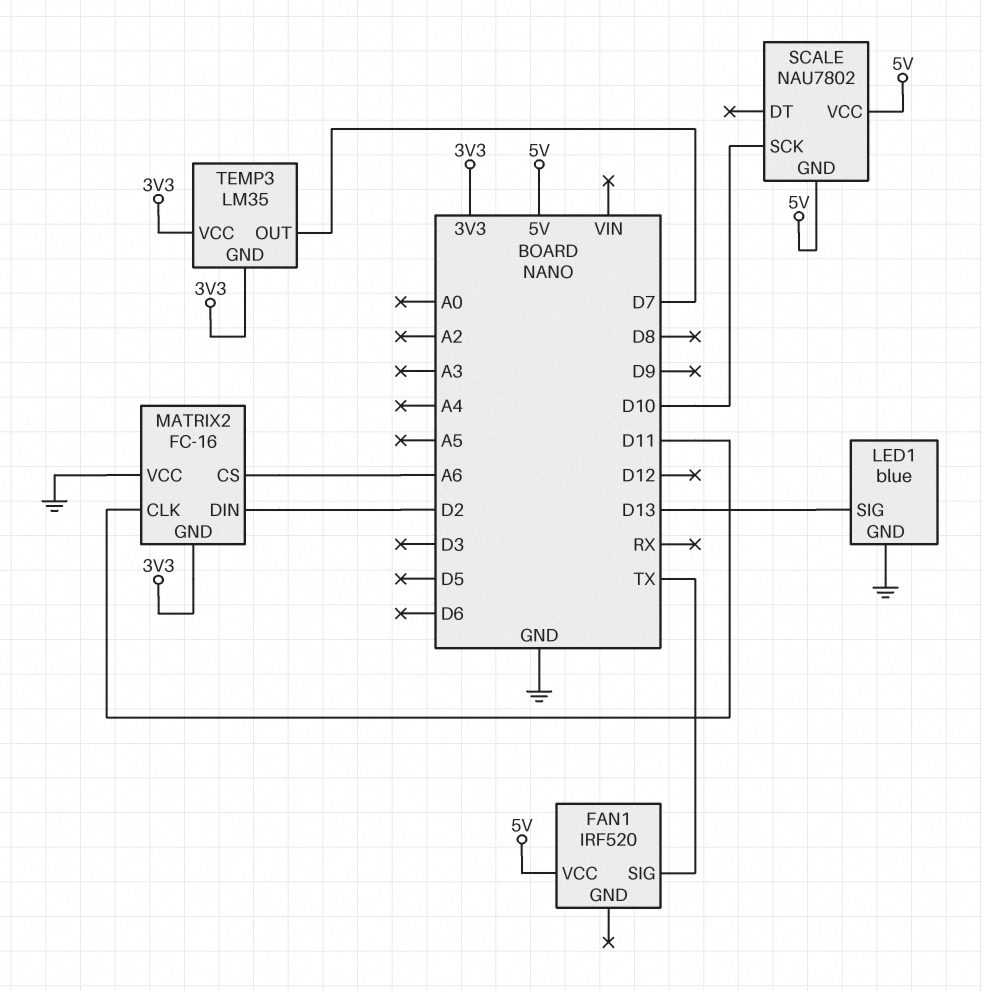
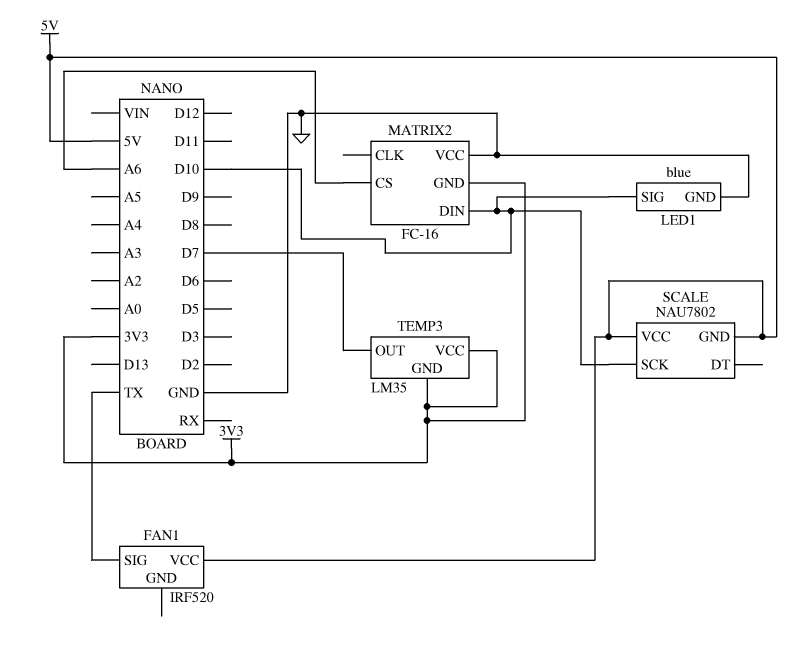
LED1 pin SIG: D13 -> D10
MATRIX2 pin CLK: D11 -> none
MATRIX2 pin DIN: D2 -> D10

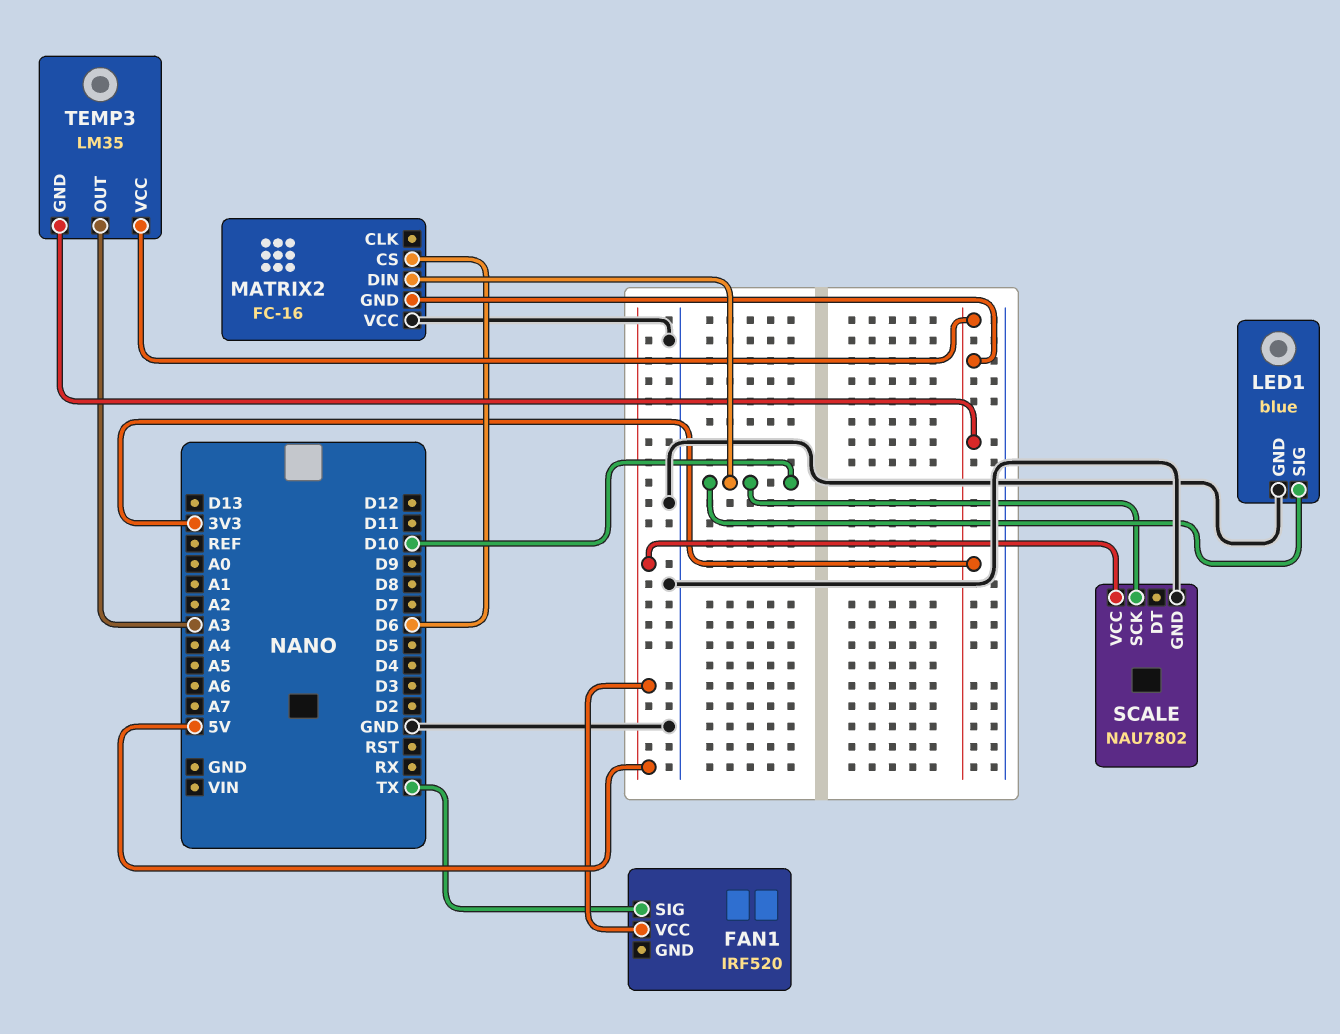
MATRIX2 pin CS: A6 -> D6
SCALE pin GND: 5V -> GND
TEMP3 pin OUT: D7 -> A3

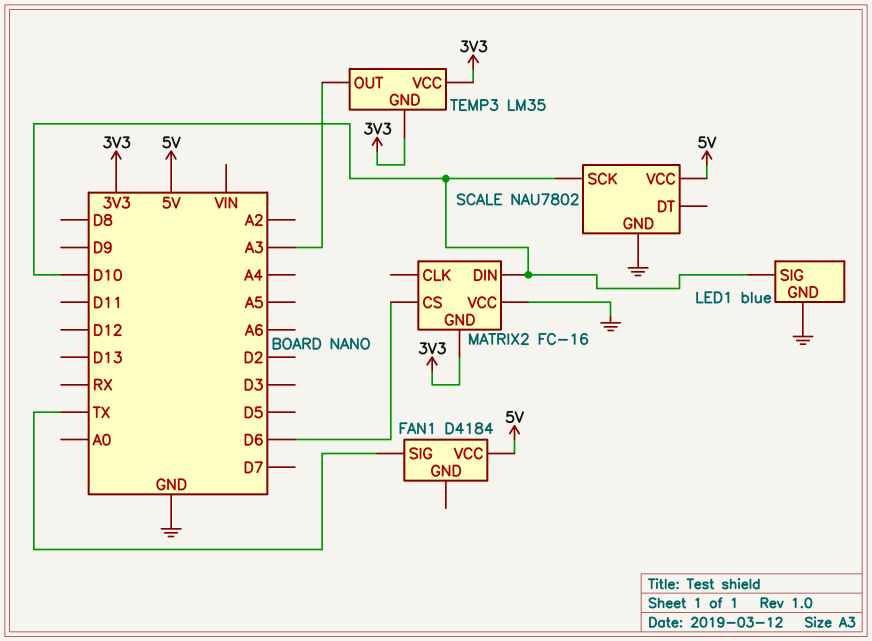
FAN1: IRF520 -> D4184

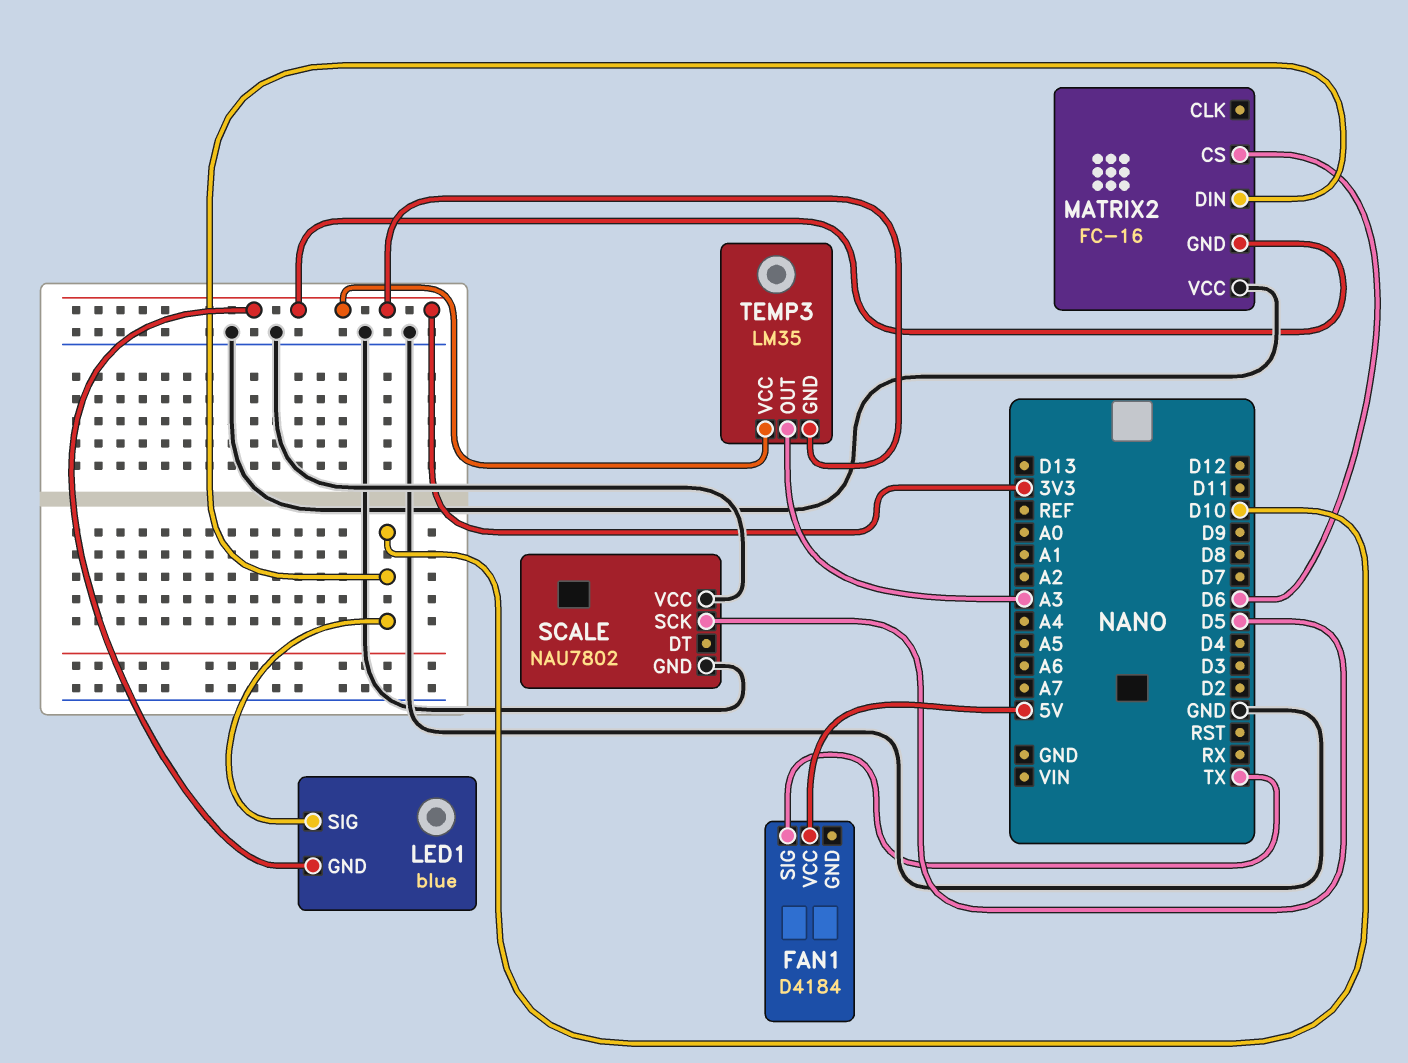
LED1 pin GND: GND -> 3V3
SCALE pin SCK: D10 -> D5
SCALE pin VCC: 5V -> GND

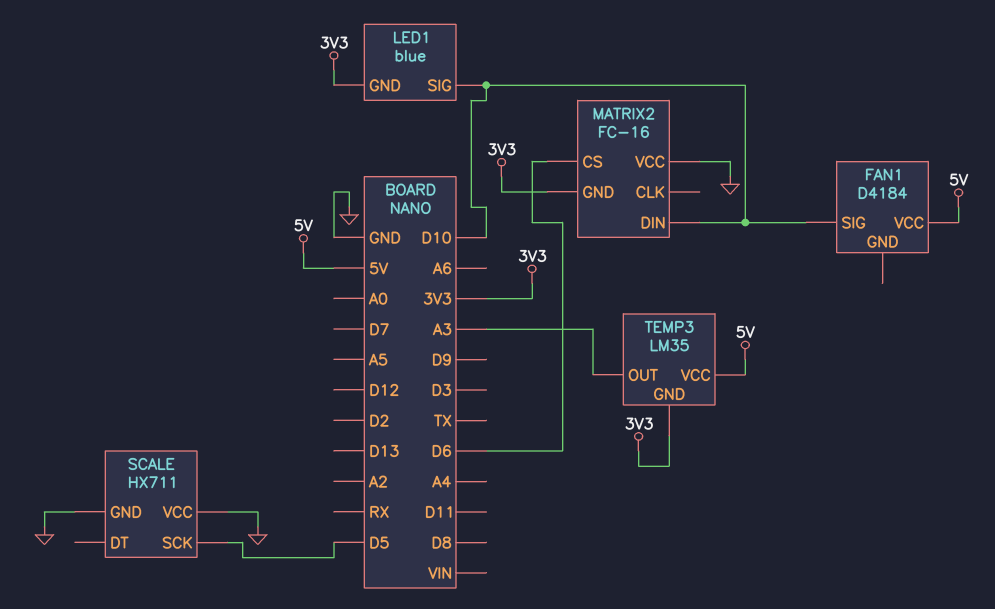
FAN1 pin SIG: TX -> D10
SCALE: NAU7802 -> HX711
TEMP3 pin VCC: 3V3 -> 5V

